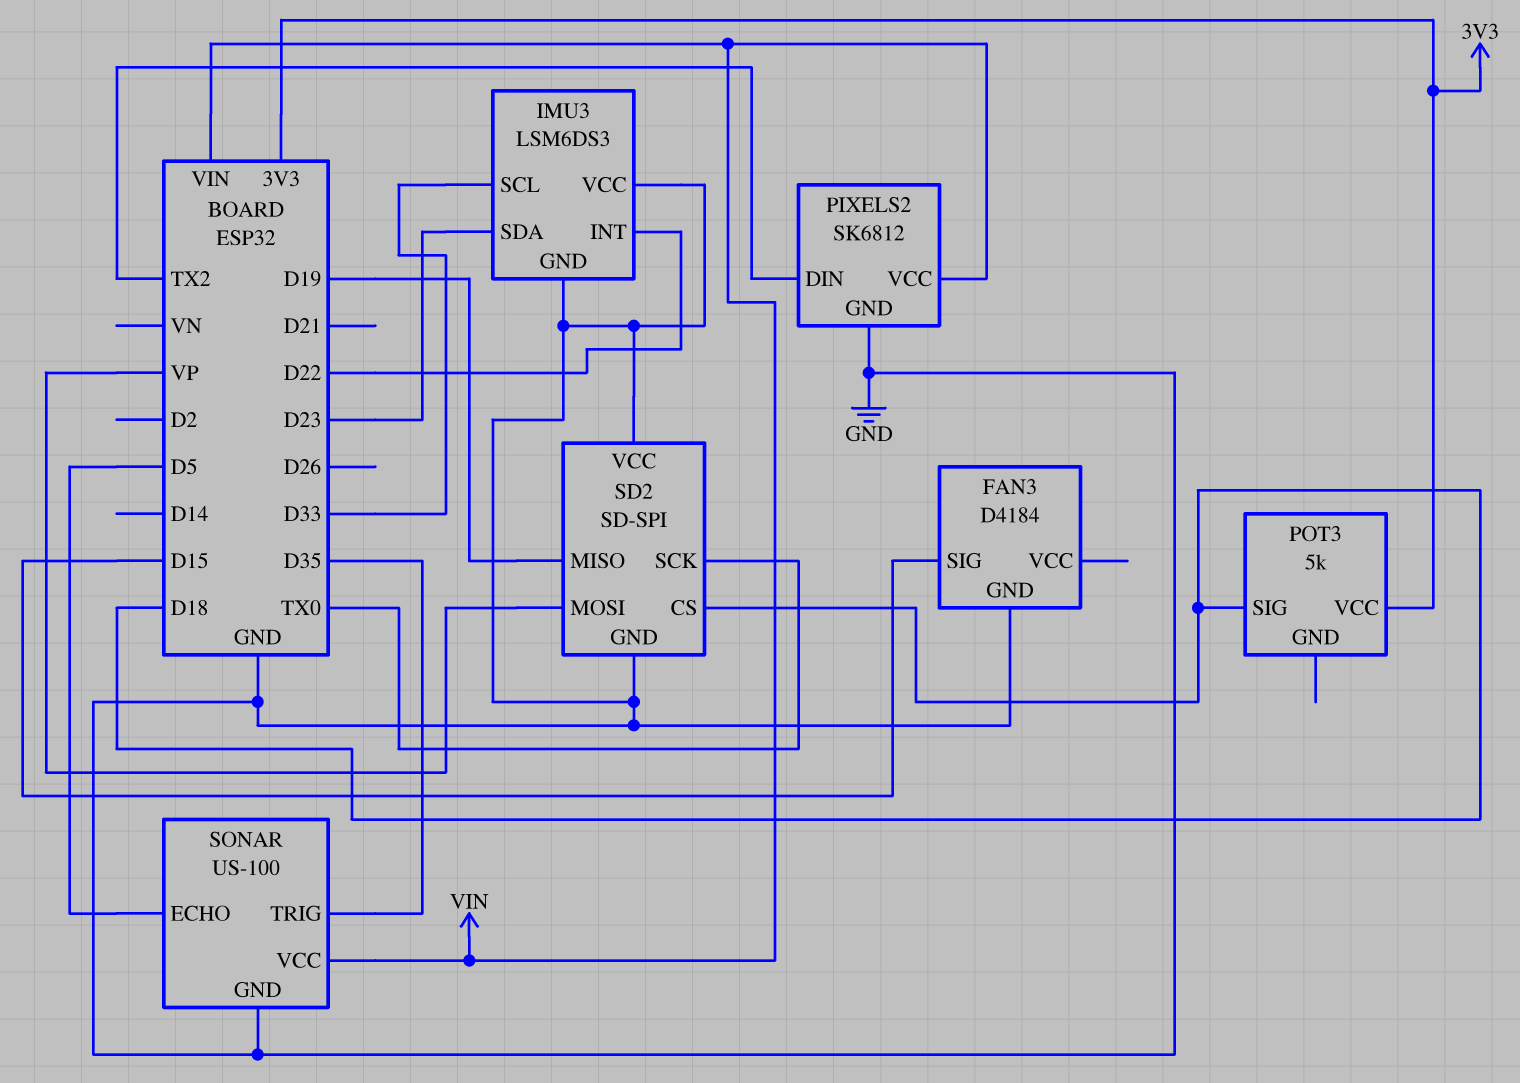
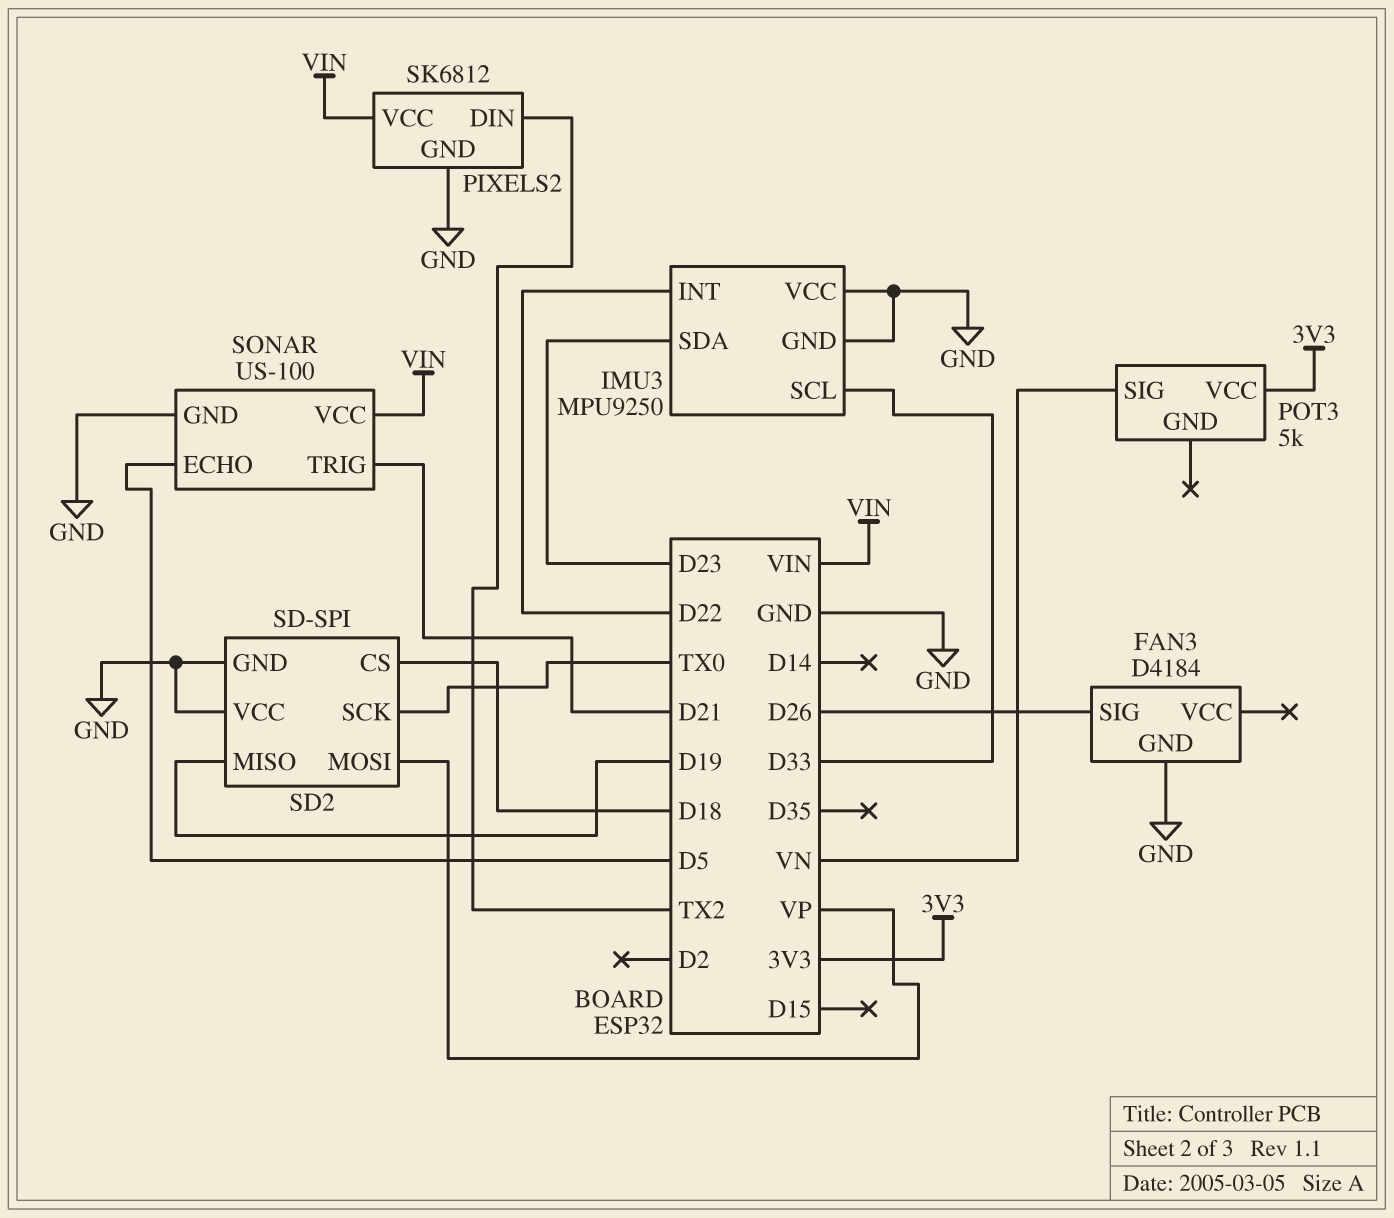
FAN3 pin SIG: D15 -> D26
IMU3: LSM6DS3 -> MPU9250
POT3 pin SIG: D18 -> VN
SONAR pin TRIG: D35 -> D21

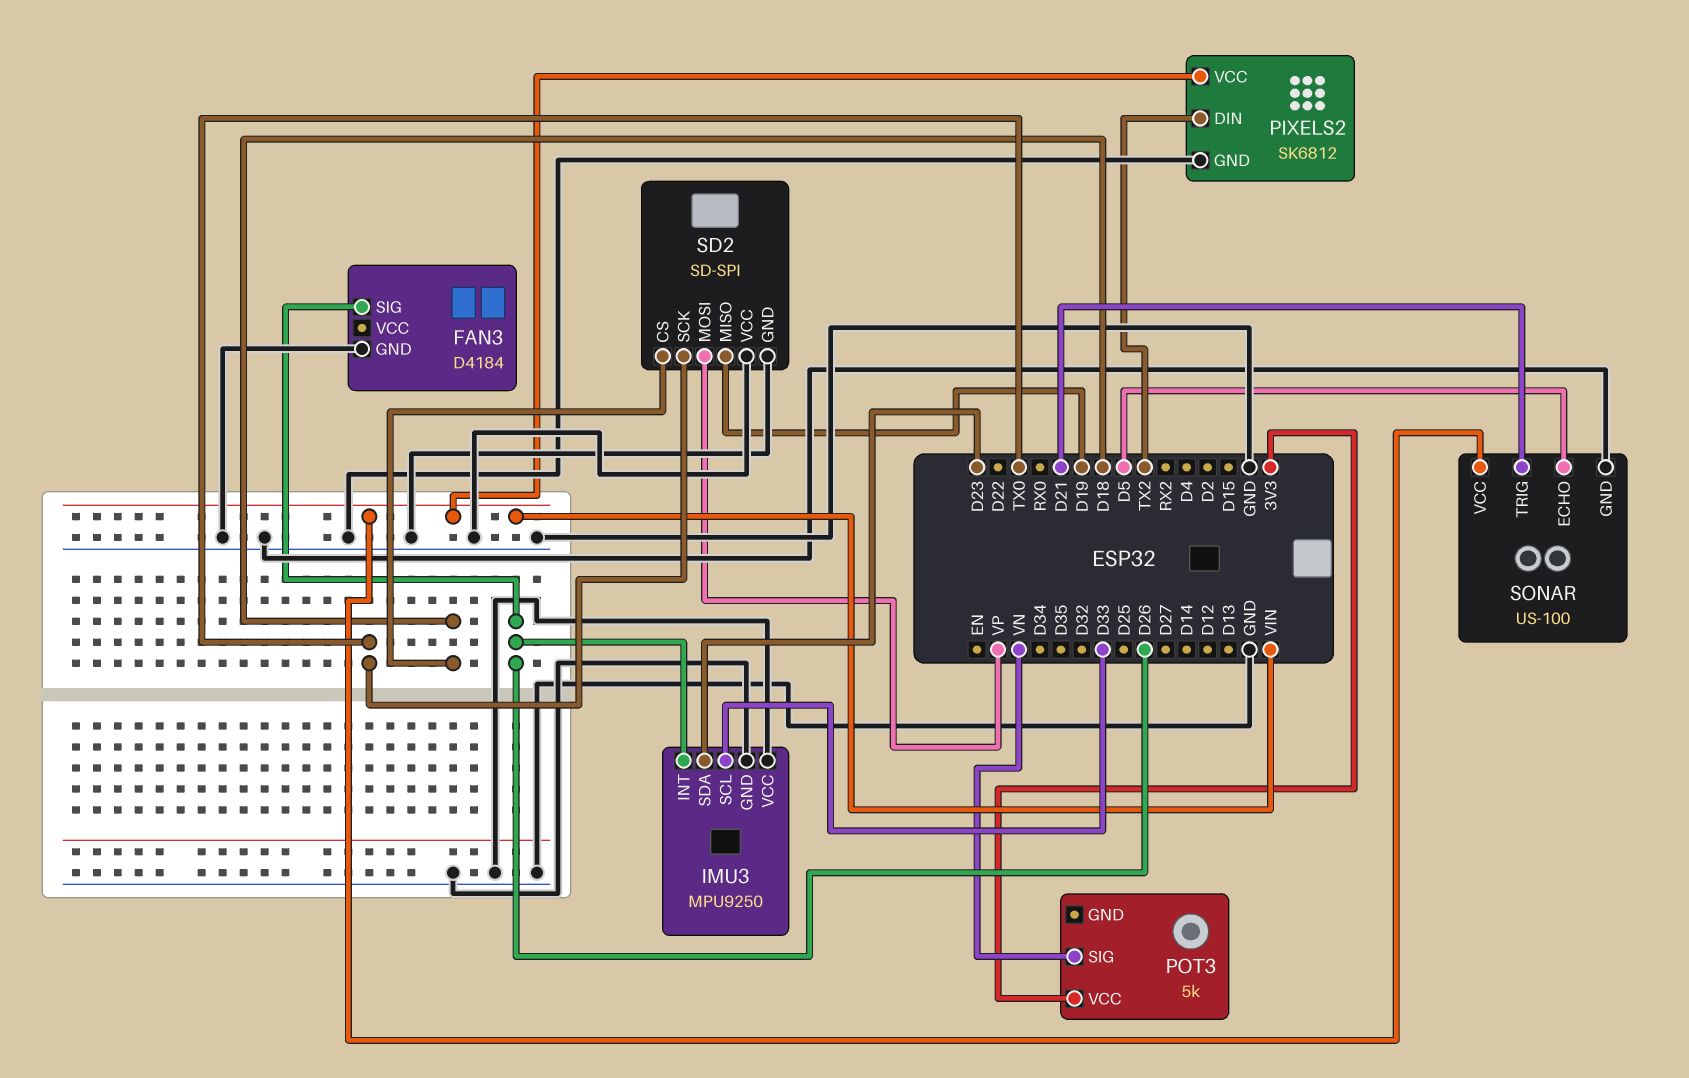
IMU3 pin INT: D22 -> D26

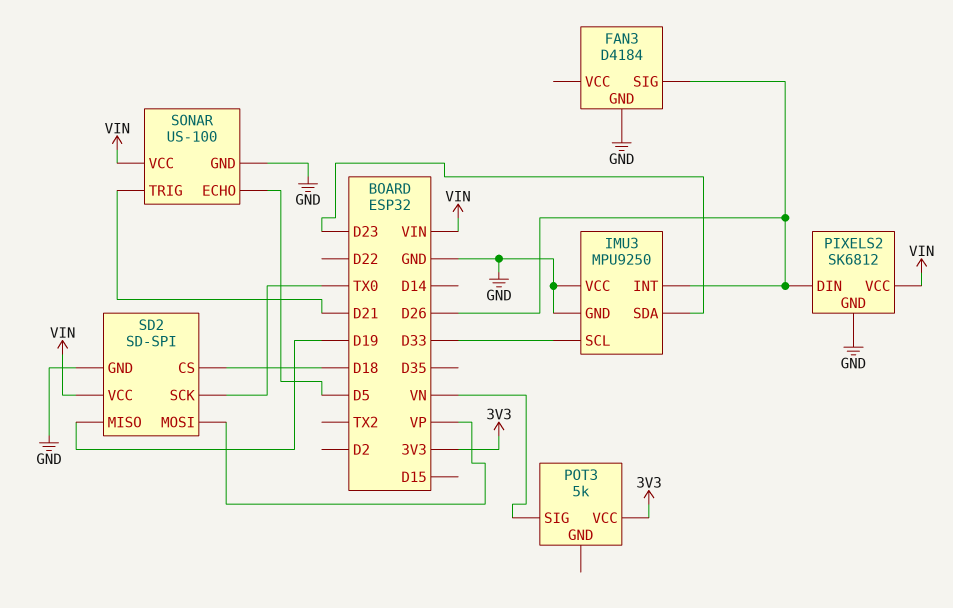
PIXELS2 pin DIN: TX2 -> D26
SD2 pin VCC: GND -> VIN

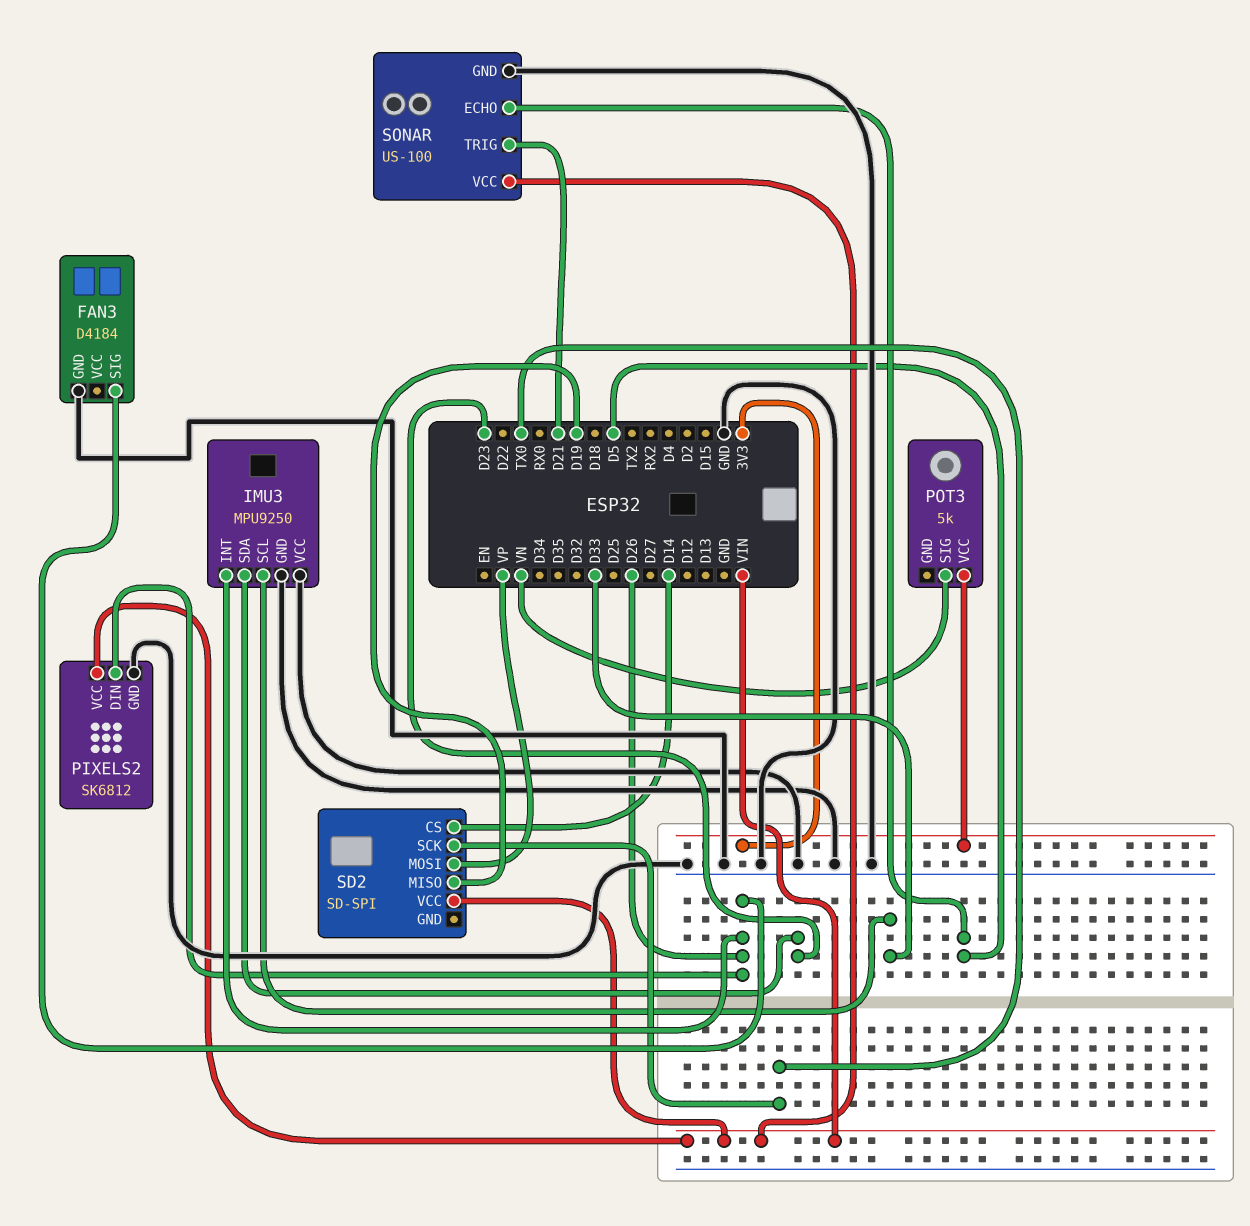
SD2 pin CS: D18 -> D14
SD2 pin GND: GND -> none

